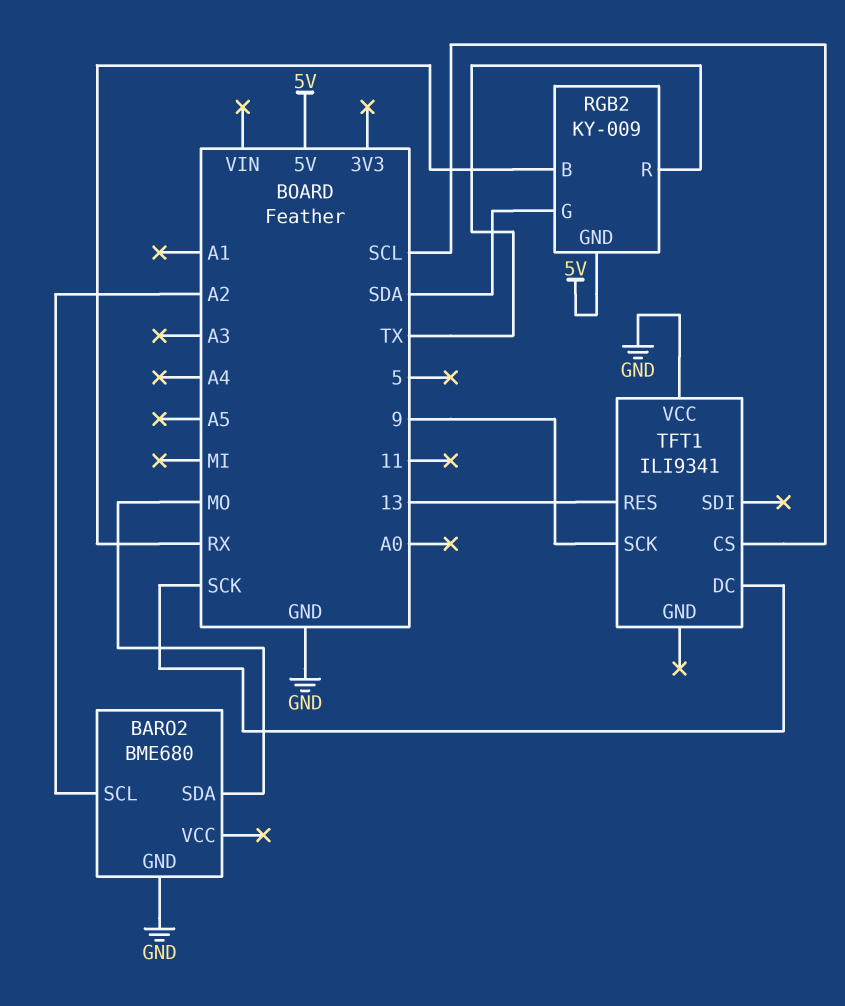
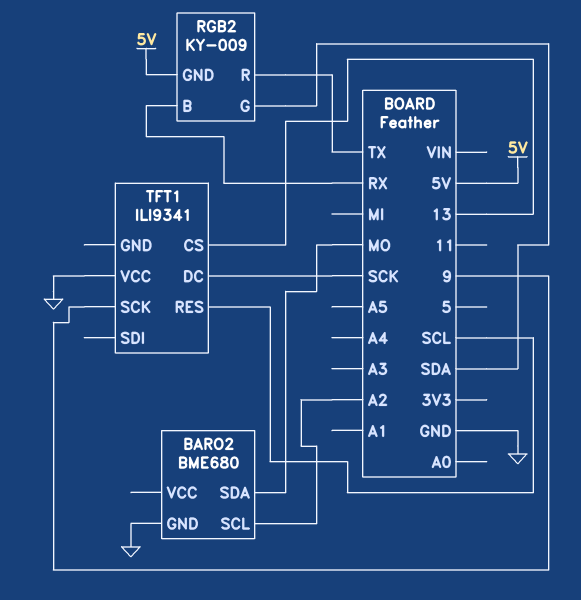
TFT1 pin CS: SCL -> 13
TFT1 pin RES: 13 -> SCL

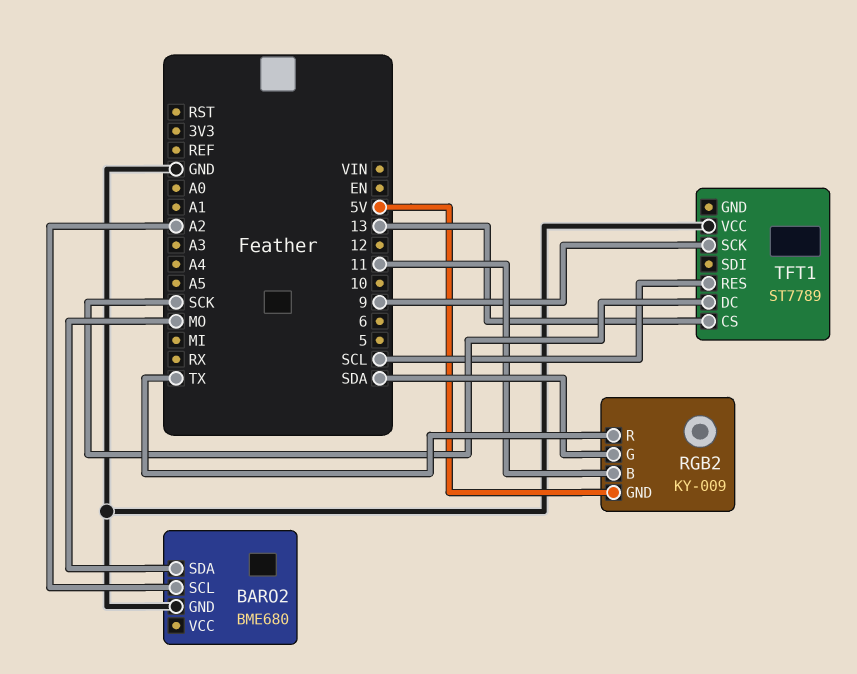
RGB2 pin B: RX -> 11
TFT1: ILI9341 -> ST7789

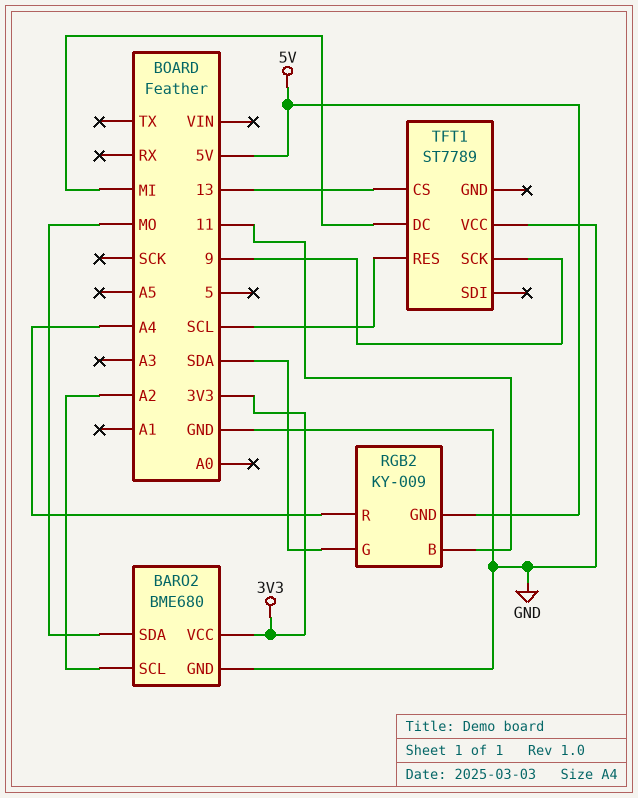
BARO2 pin VCC: none -> 3V3
RGB2 pin R: TX -> A4
TFT1 pin DC: SCK -> MI

